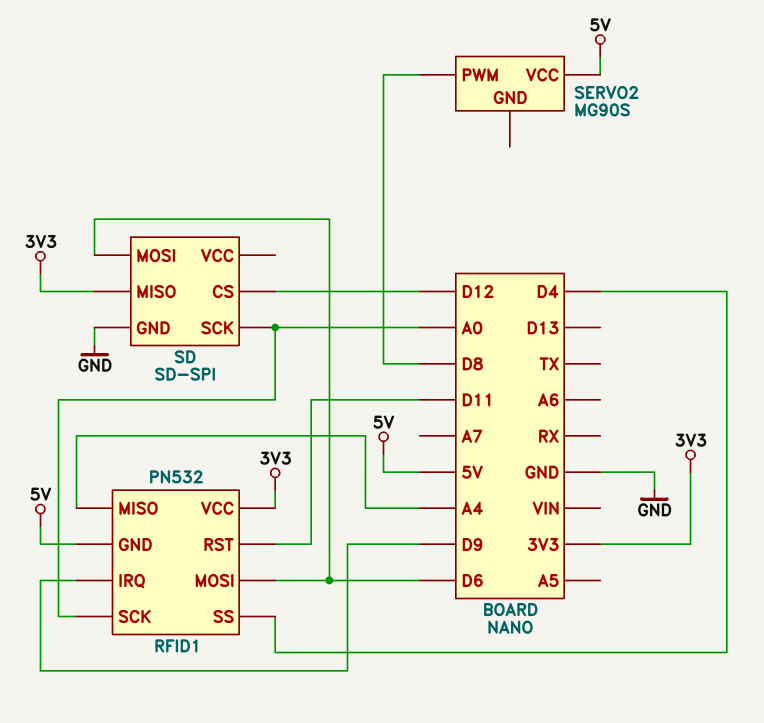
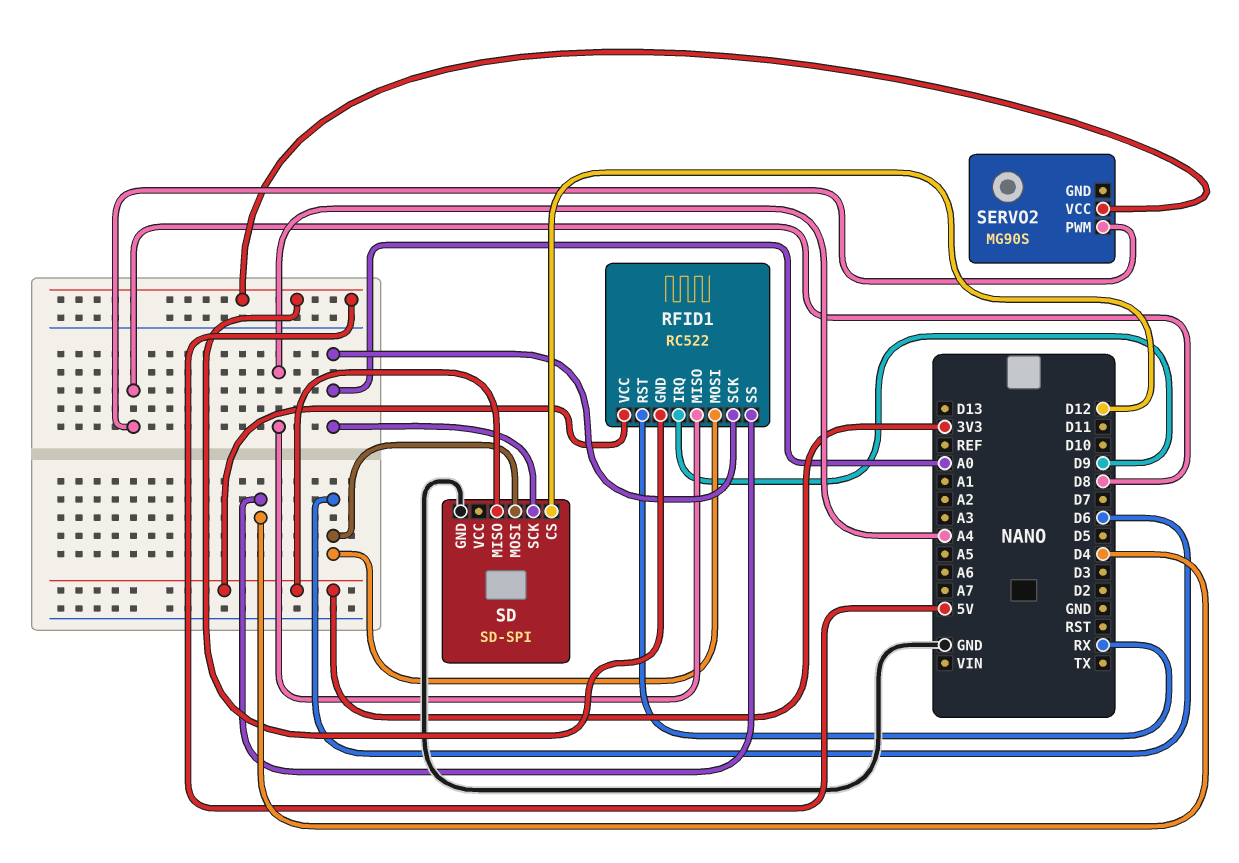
RFID1: PN532 -> RC522
RFID1 pin RST: D11 -> RX

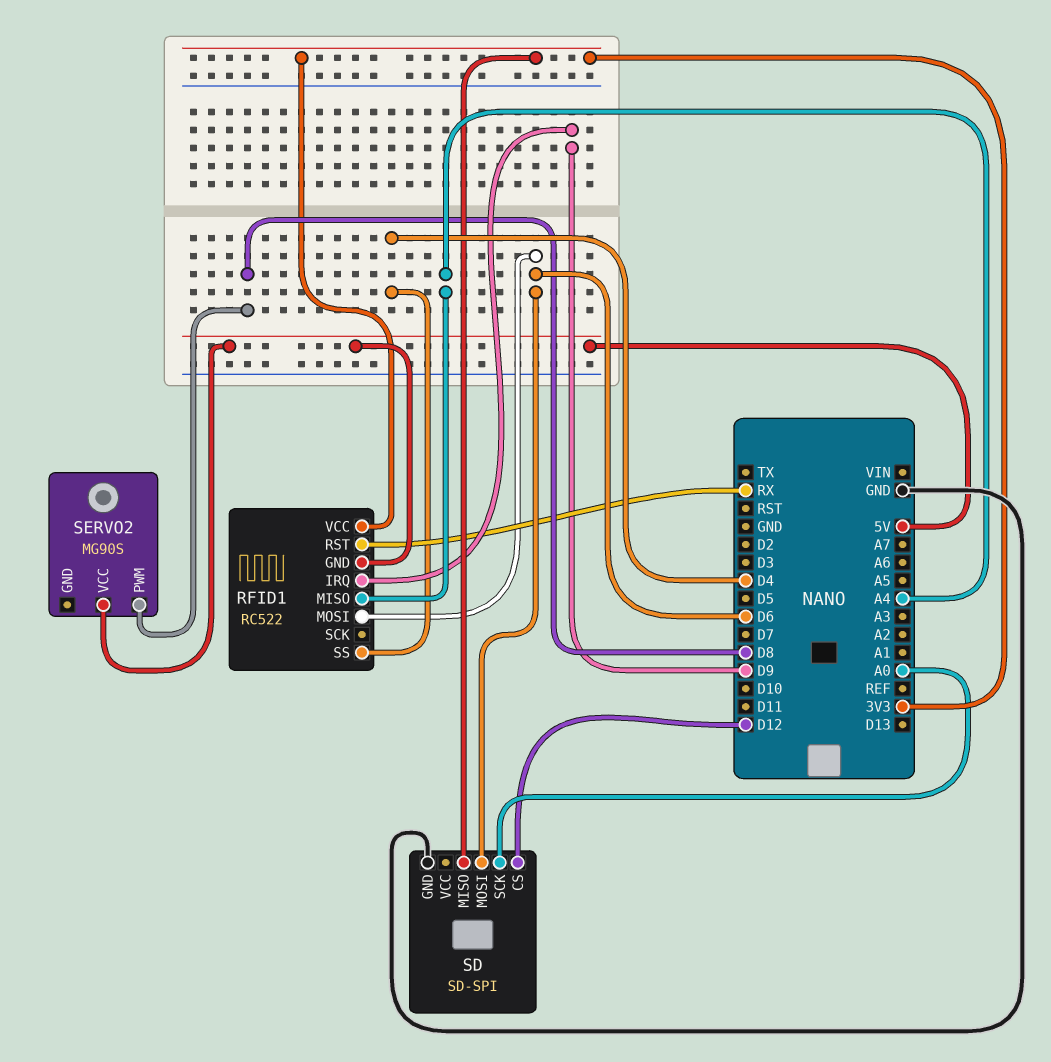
RFID1 pin SCK: A0 -> none

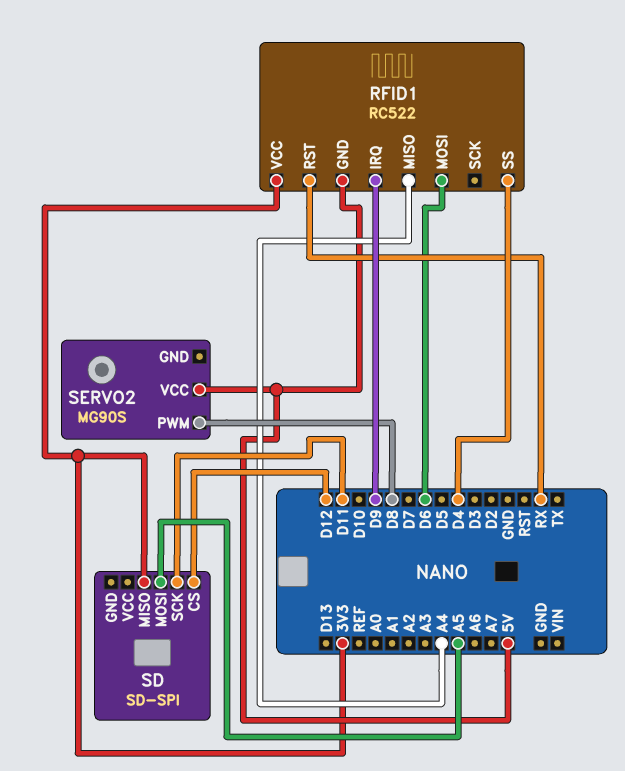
SD pin GND: GND -> none
SD pin MOSI: D6 -> A5
SD pin SCK: A0 -> D11

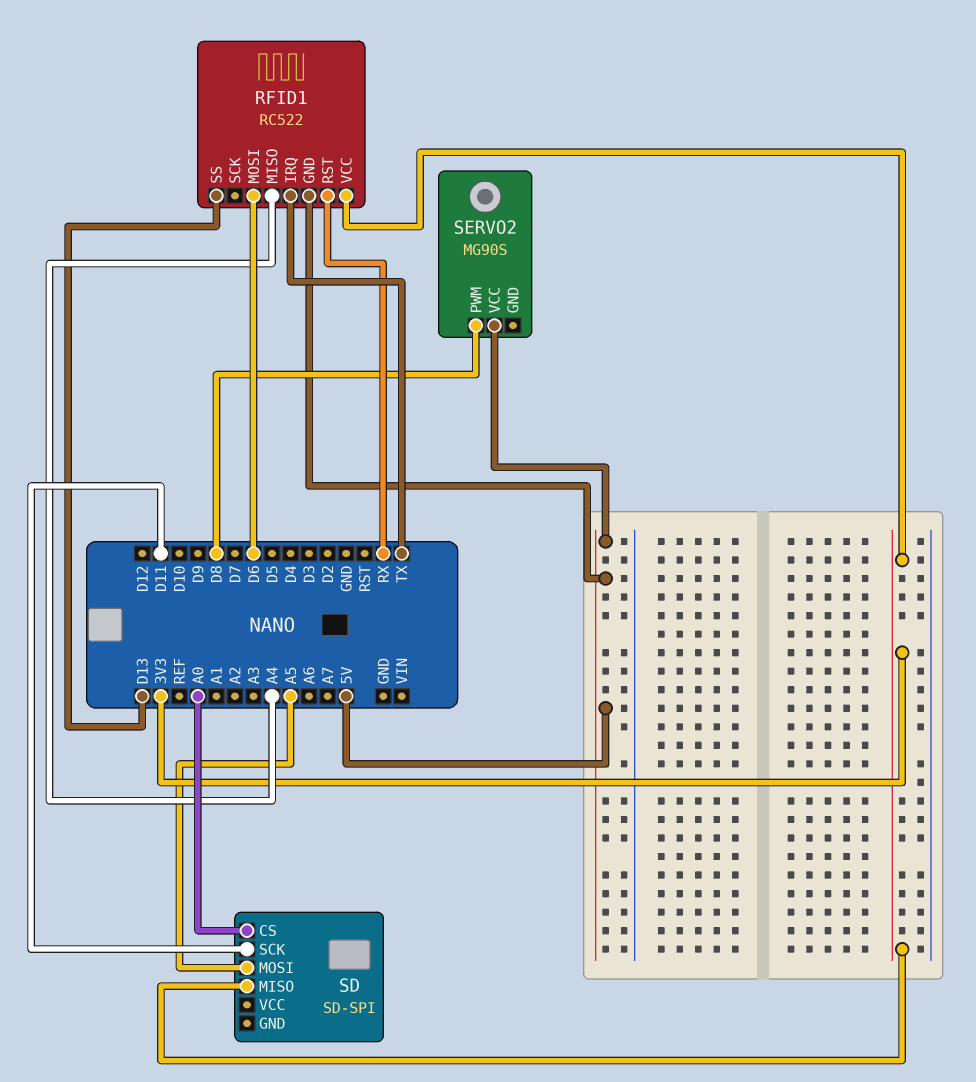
RFID1 pin IRQ: D9 -> TX
RFID1 pin SS: D4 -> D13
SD pin CS: D12 -> A0

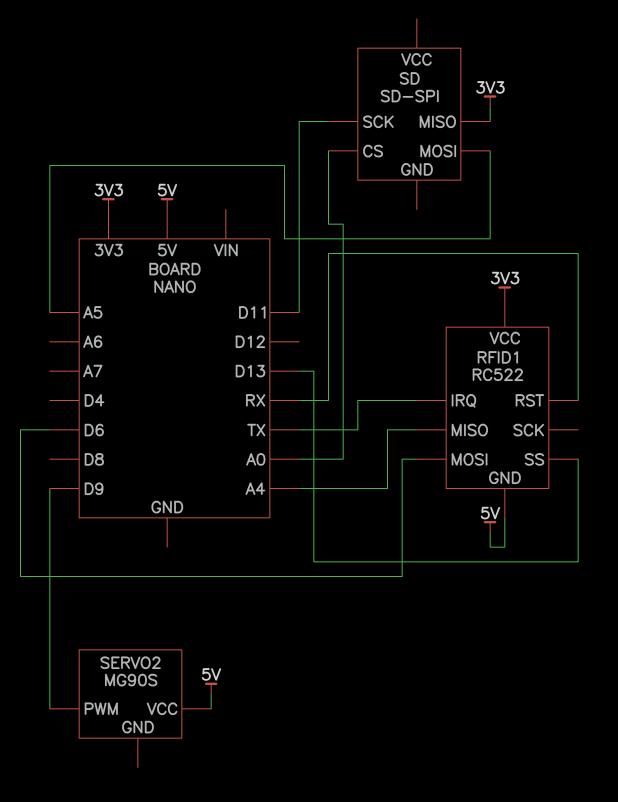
SERVO2 pin PWM: D8 -> D9

